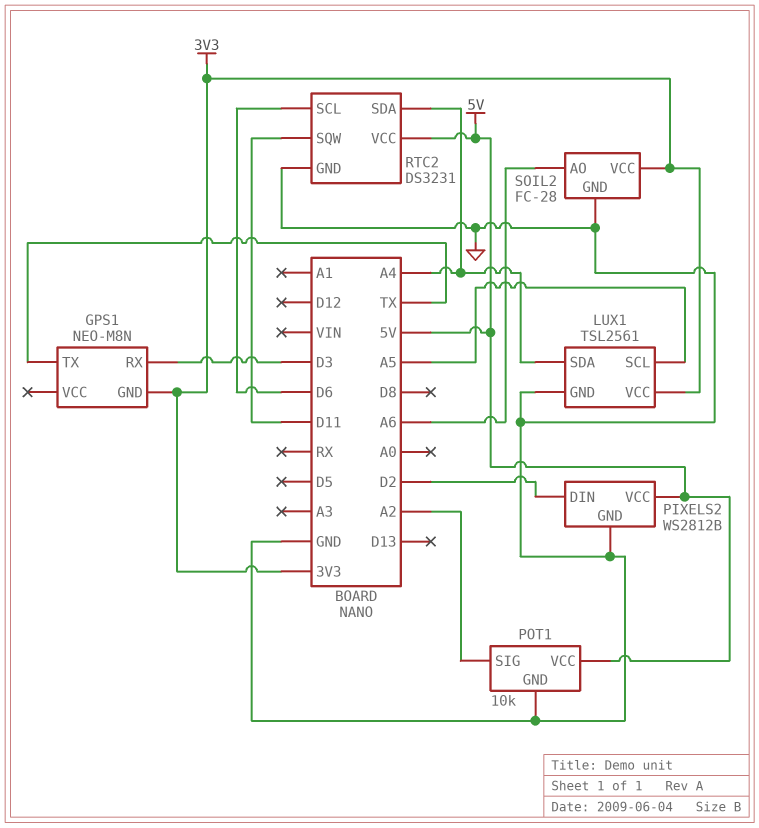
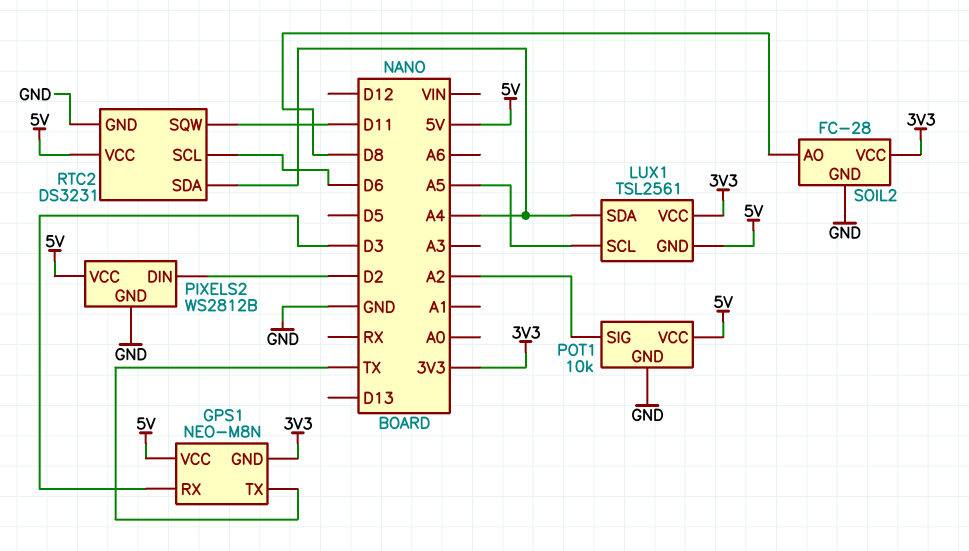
GPS1 pin VCC: none -> 5V
LUX1 pin GND: GND -> 5V
SOIL2 pin AO: A6 -> D8

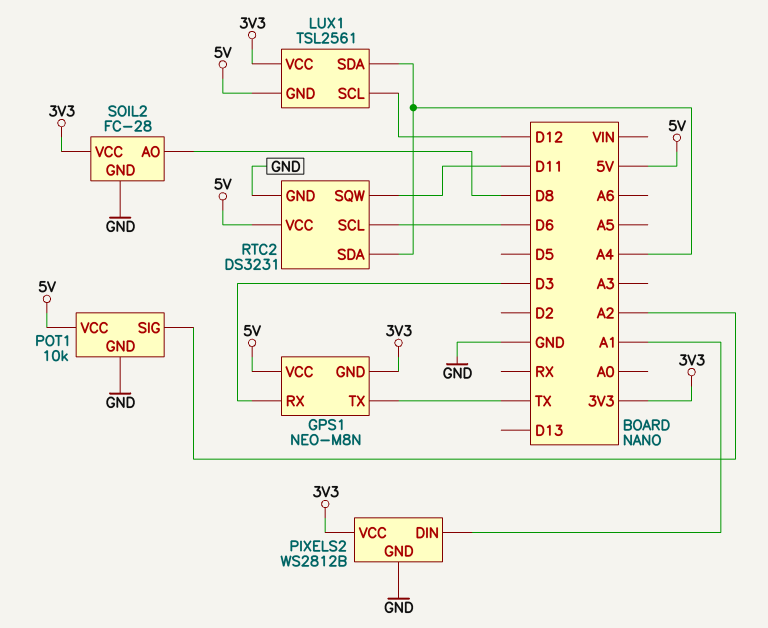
LUX1 pin SCL: A5 -> D12
PIXELS2 pin DIN: D2 -> A1
PIXELS2 pin VCC: 5V -> 3V3

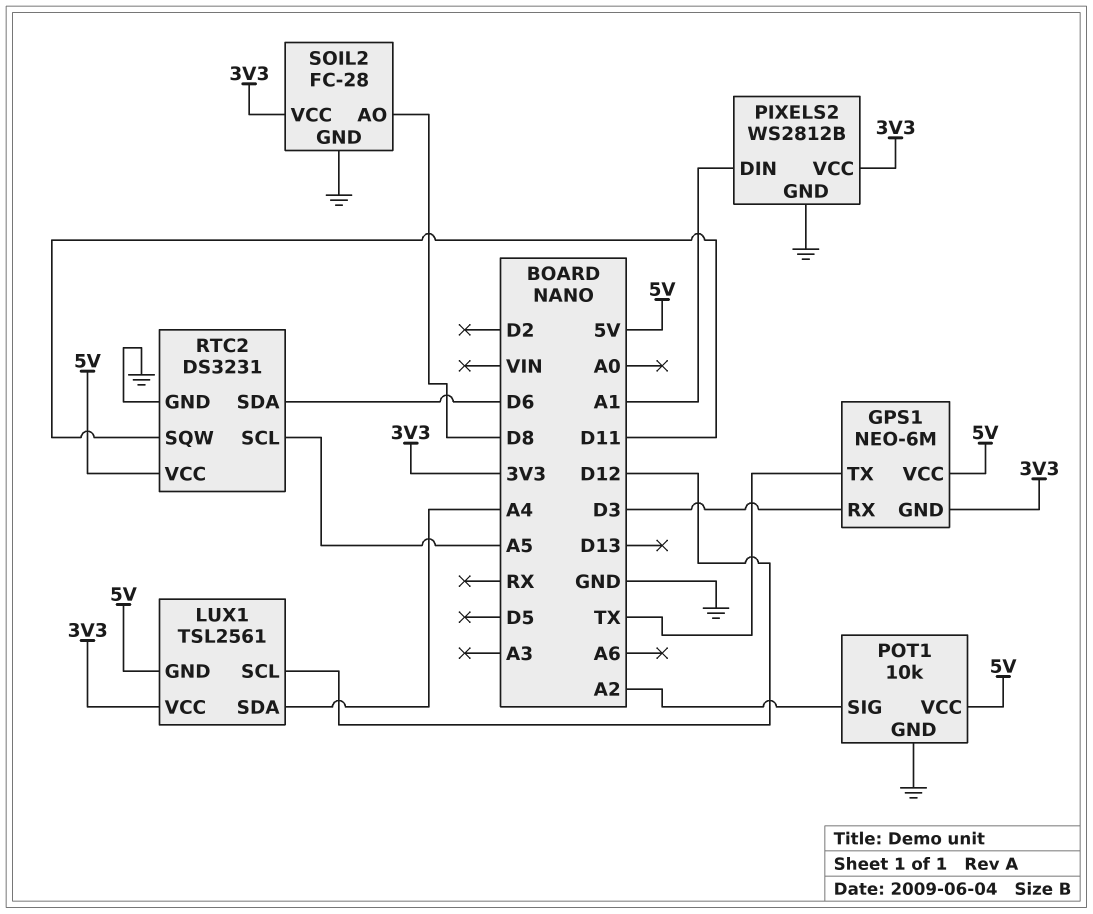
GPS1: NEO-M8N -> NEO-6M
RTC2 pin SCL: D6 -> A5
RTC2 pin SDA: A4 -> D6

